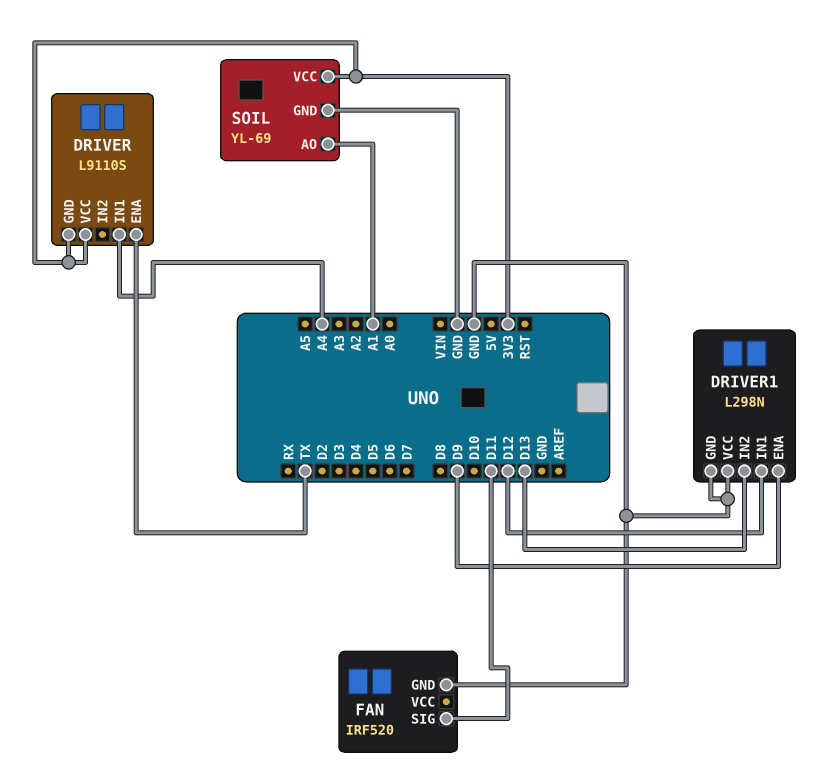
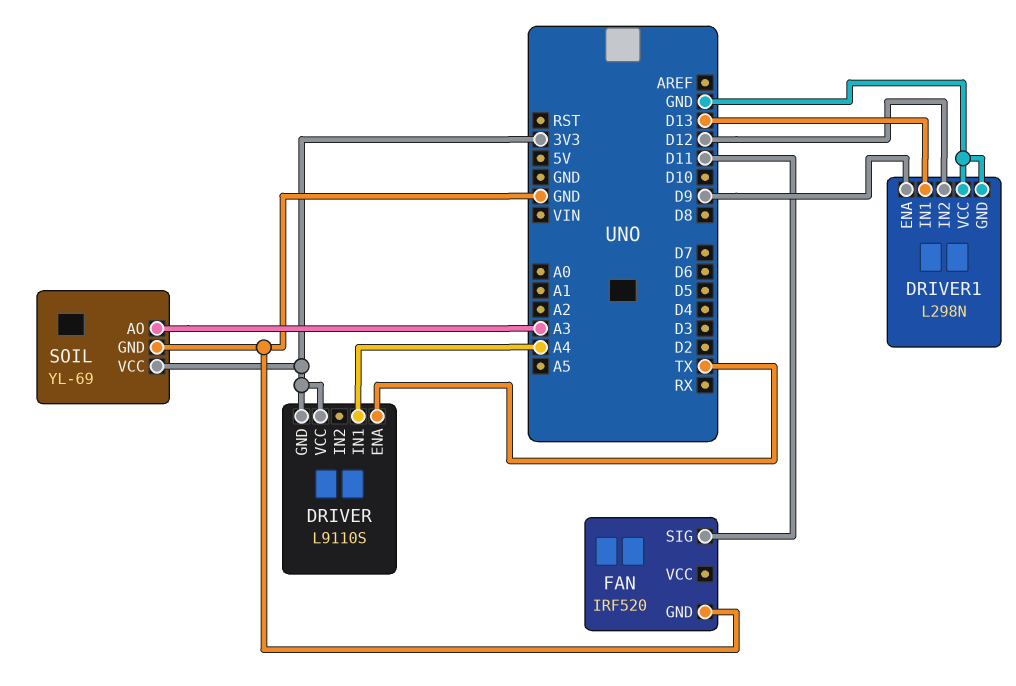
DRIVER1 pin IN1: D12 -> D13
DRIVER1 pin IN2: D13 -> D12
SOIL pin AO: A1 -> A3

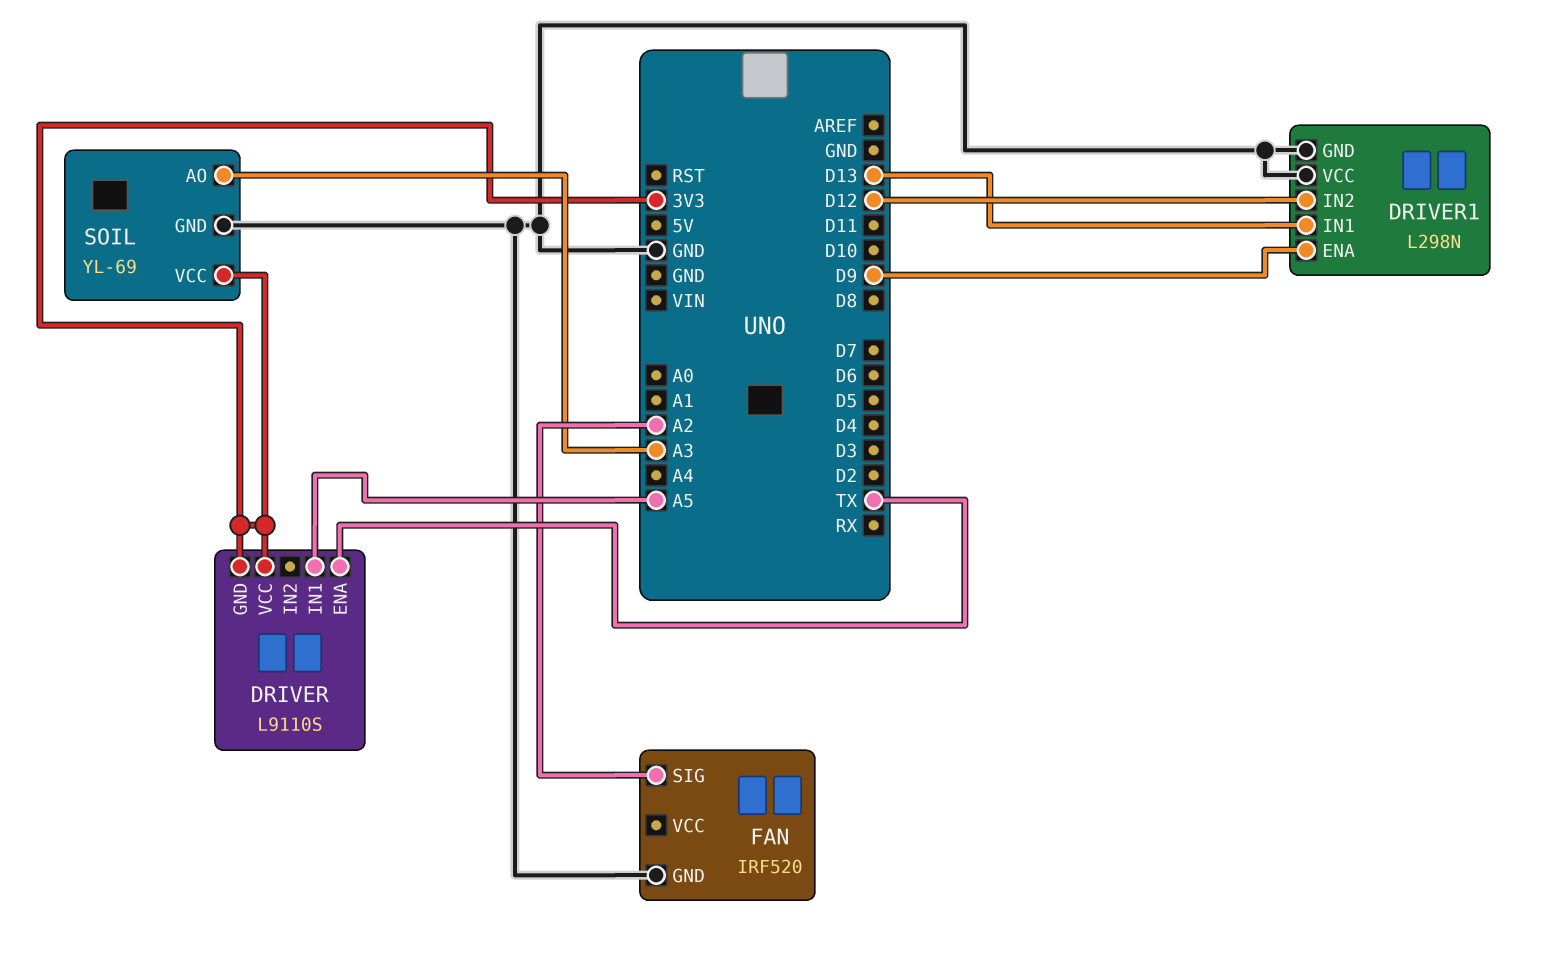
DRIVER pin IN1: A4 -> A5
FAN pin SIG: D11 -> A2

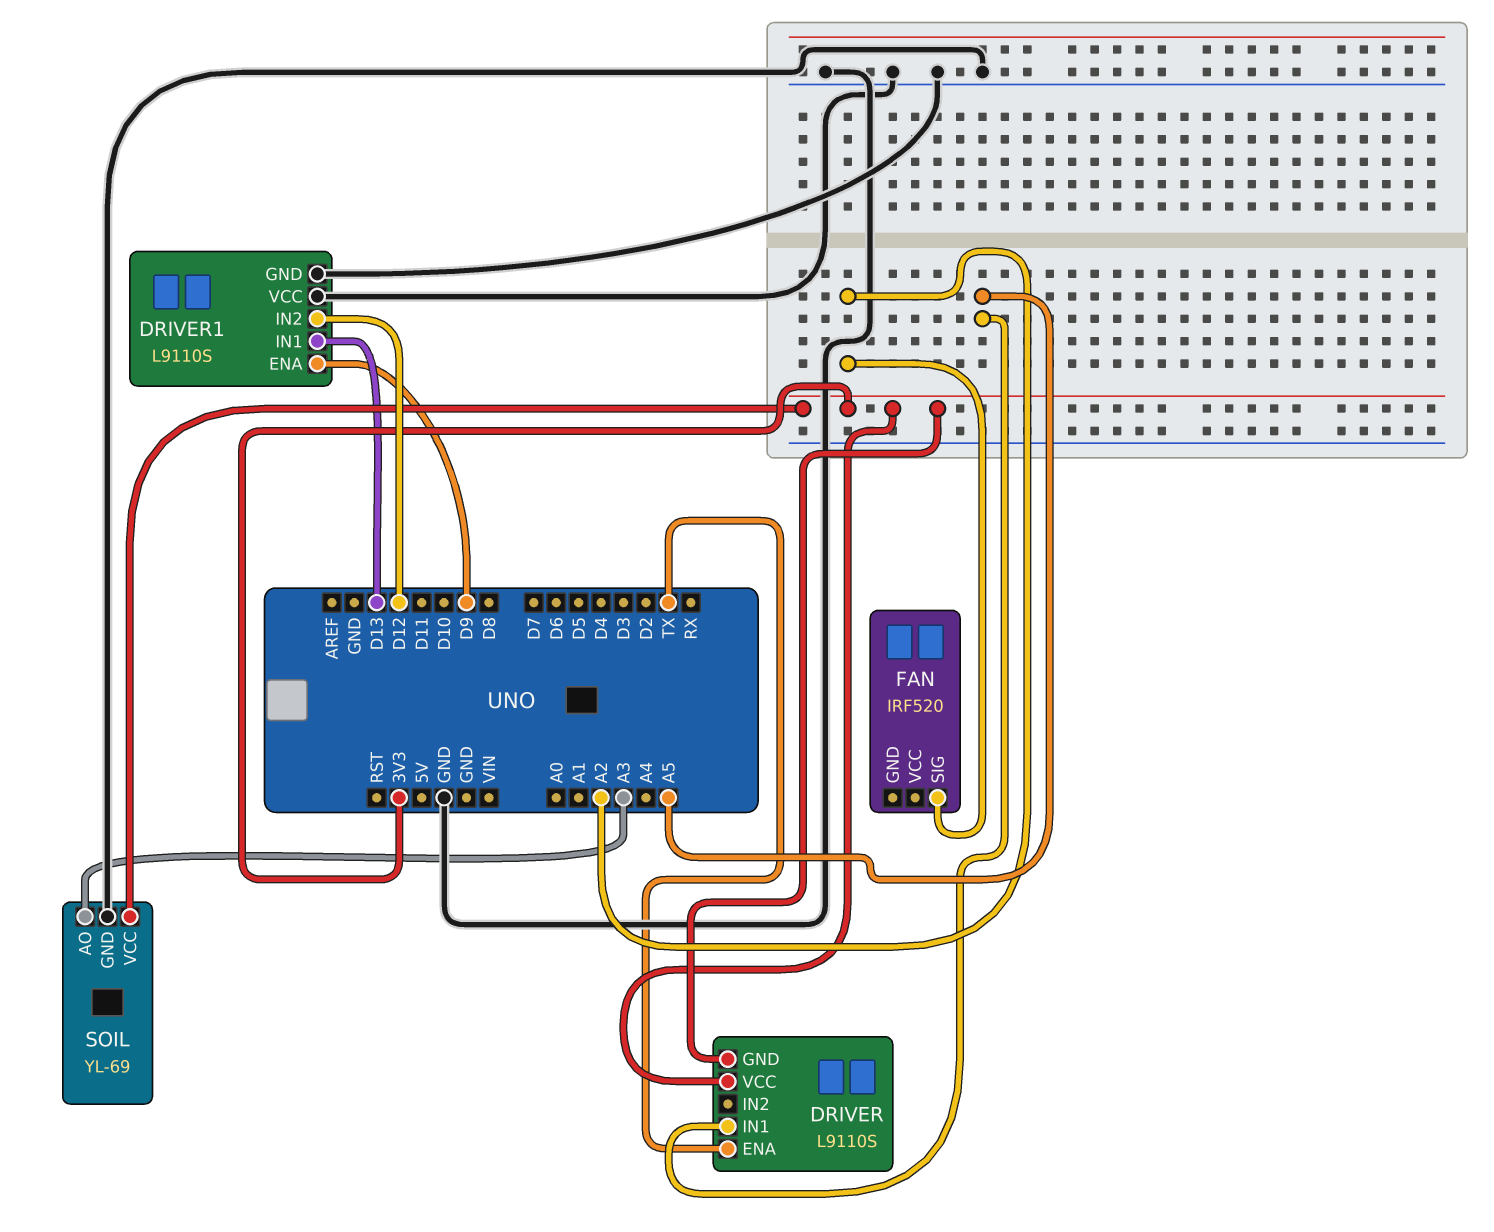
DRIVER1: L298N -> L9110S
FAN pin GND: GND -> none

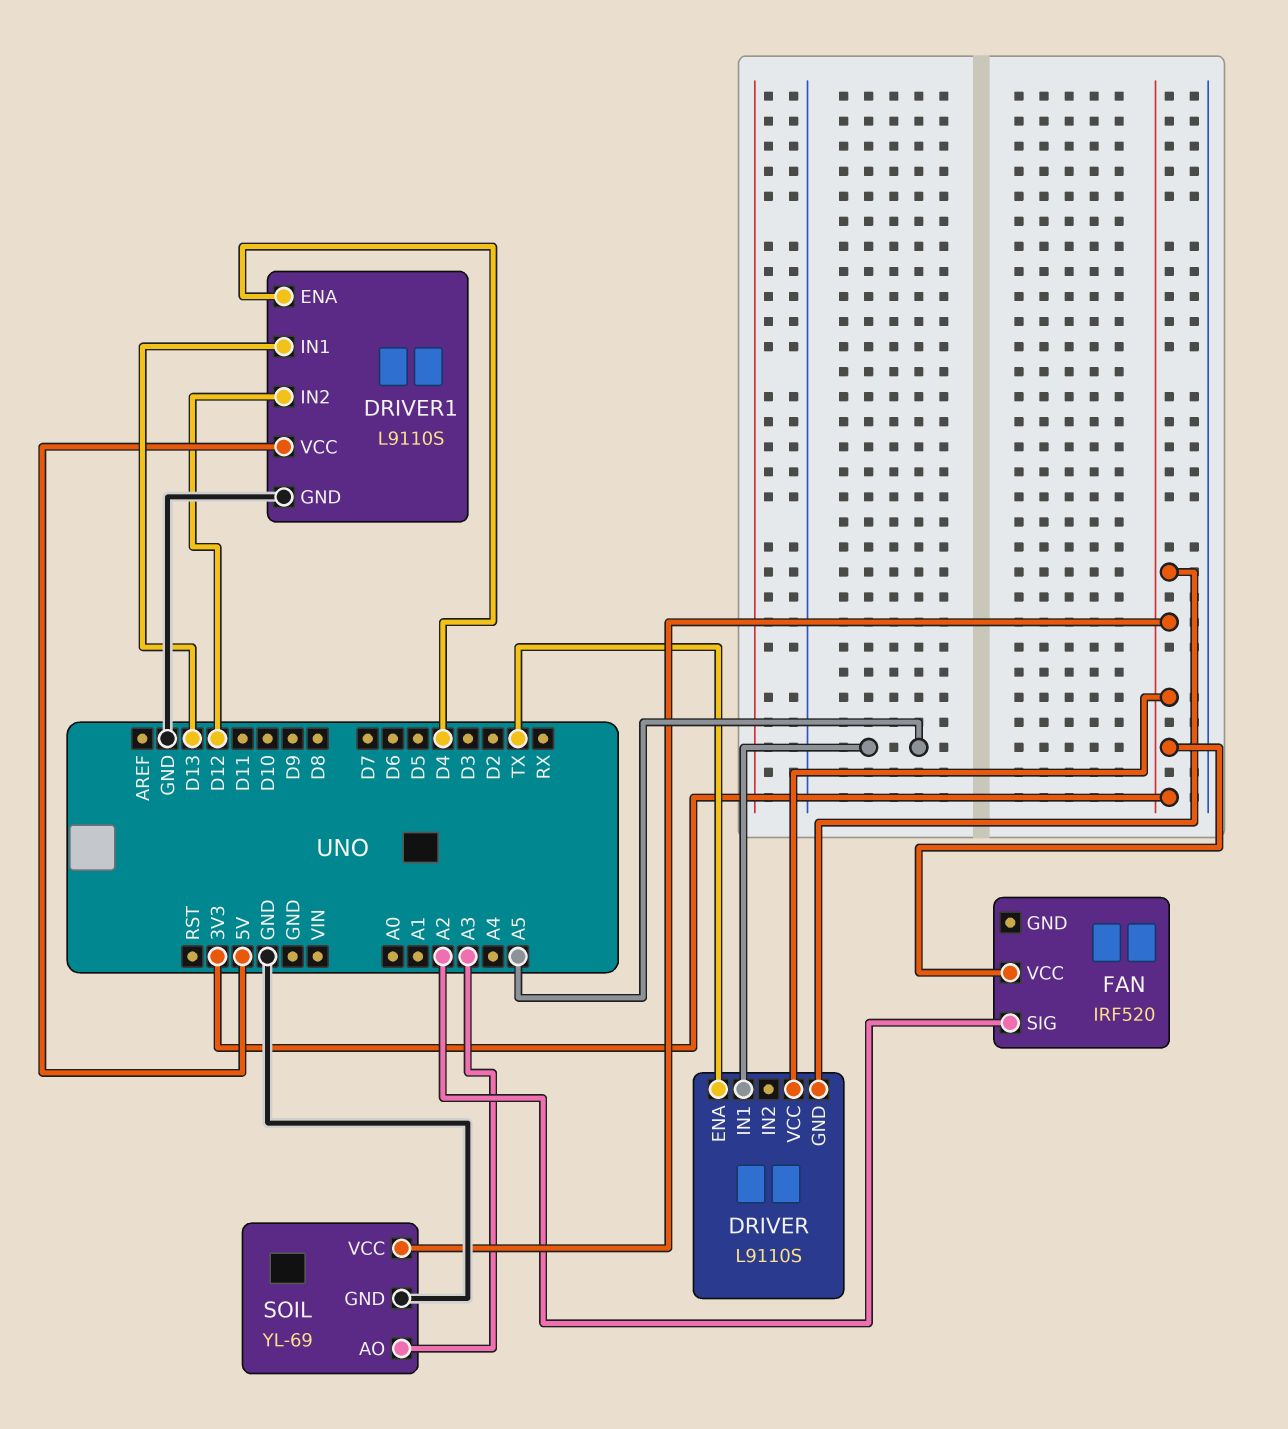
DRIVER1 pin ENA: D9 -> D4
DRIVER1 pin VCC: GND -> 5V
FAN pin VCC: none -> 3V3

